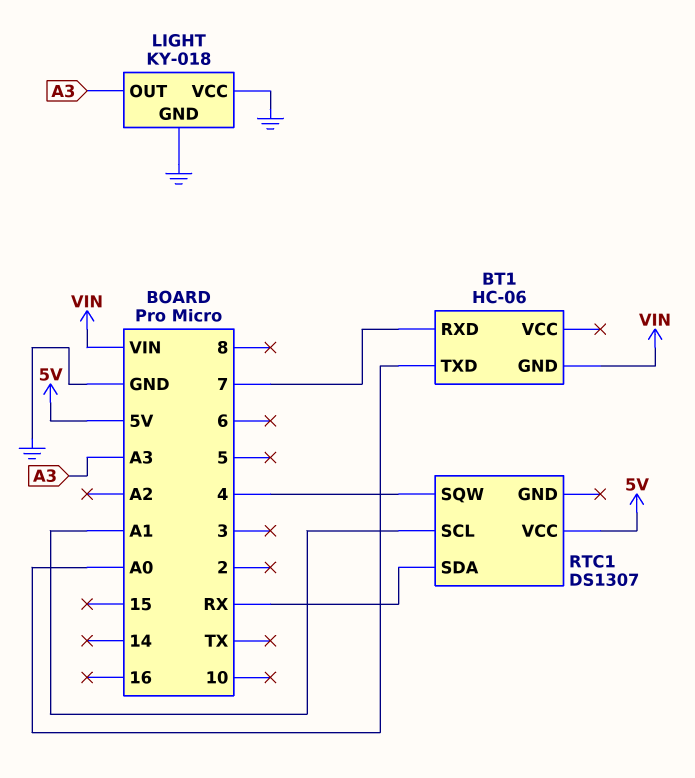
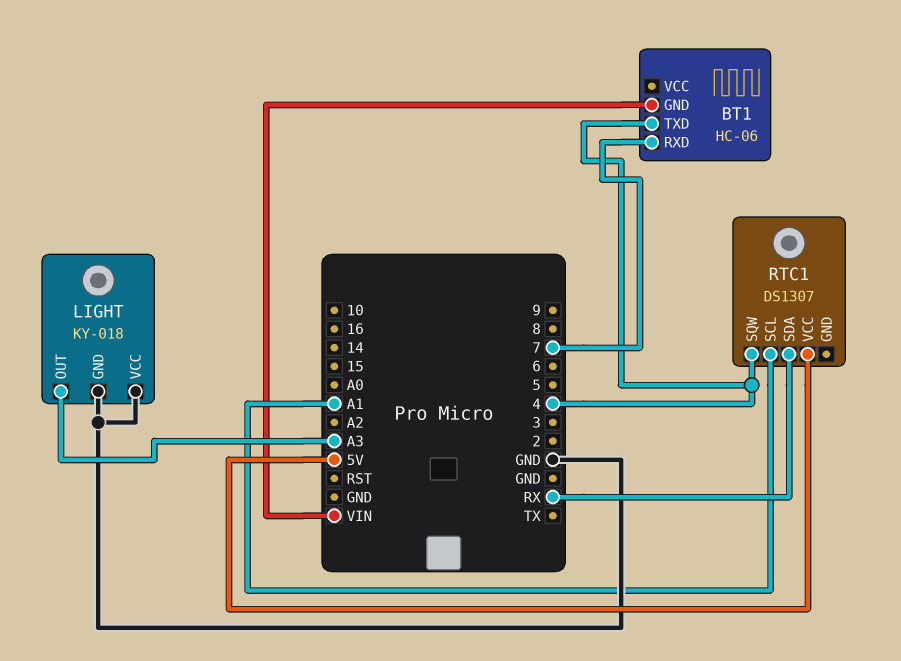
BT1 pin TXD: A0 -> 4

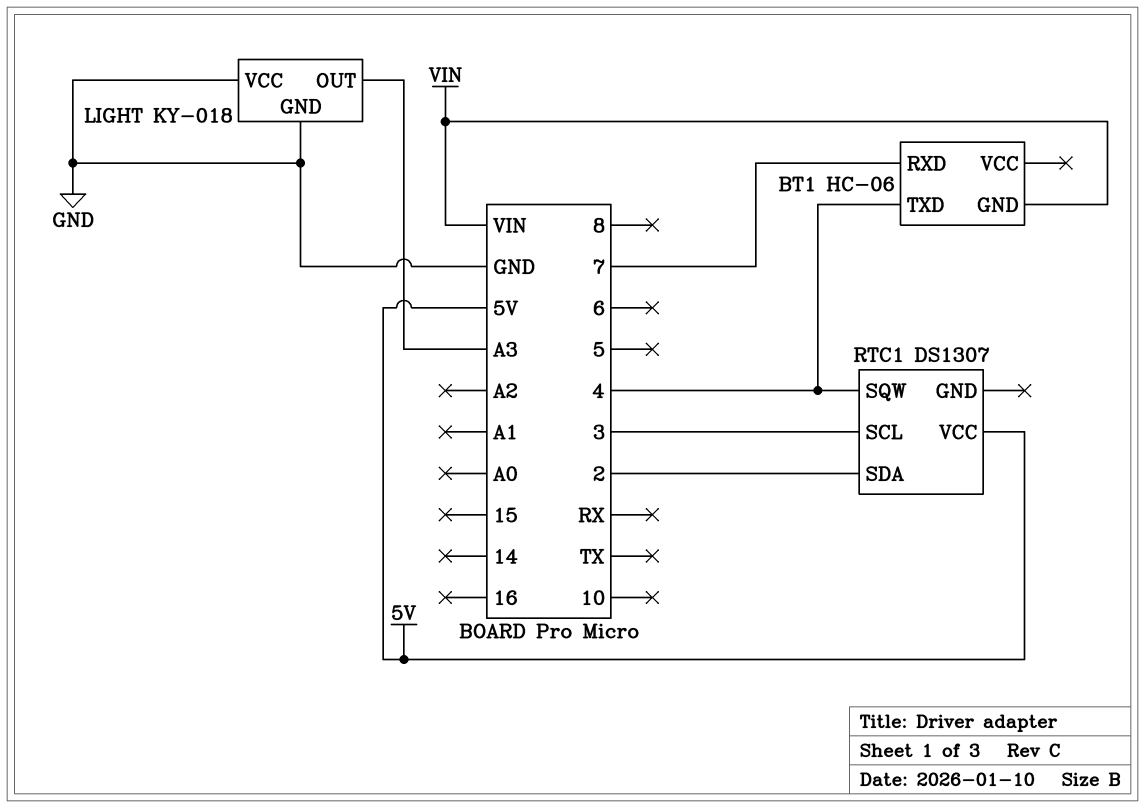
RTC1 pin SCL: A1 -> 3
RTC1 pin SDA: RX -> 2

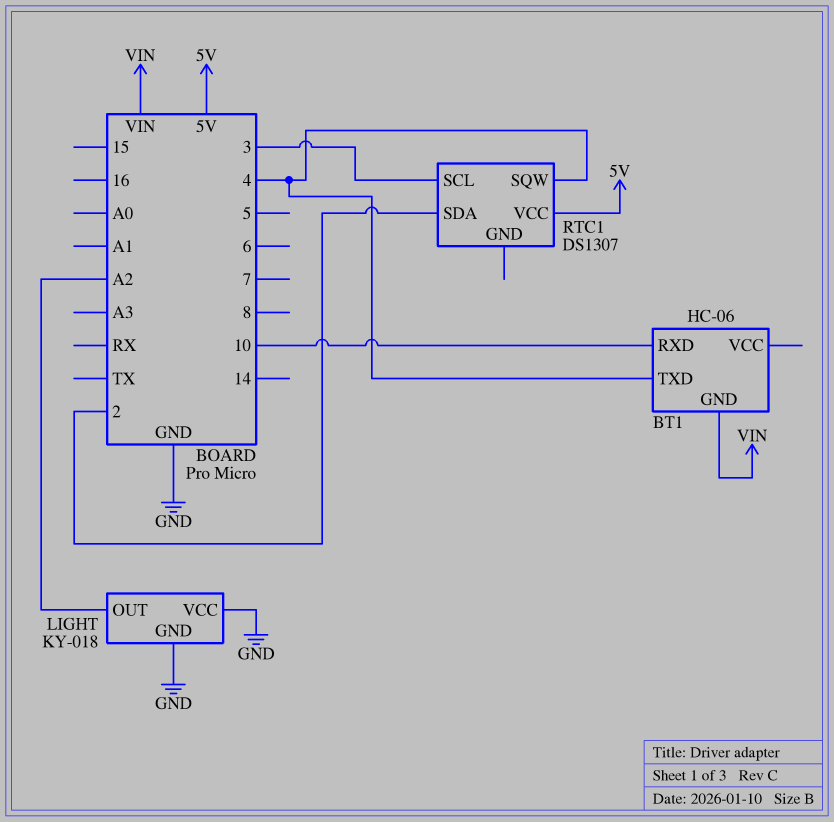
BT1 pin RXD: 7 -> 10
LIGHT pin OUT: A3 -> A2

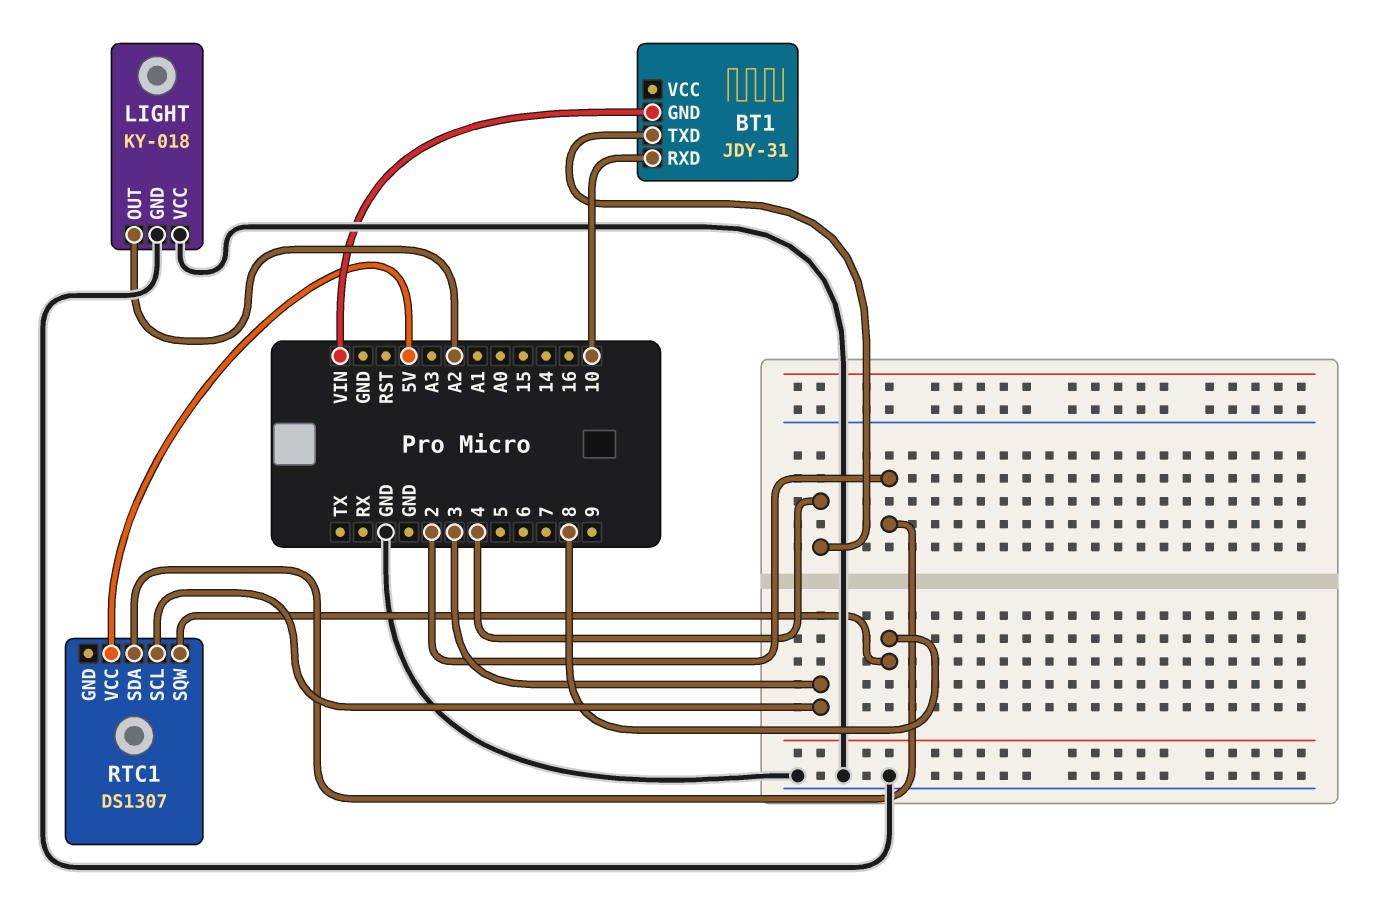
BT1: HC-06 -> JDY-31
RTC1 pin SQW: 4 -> 8

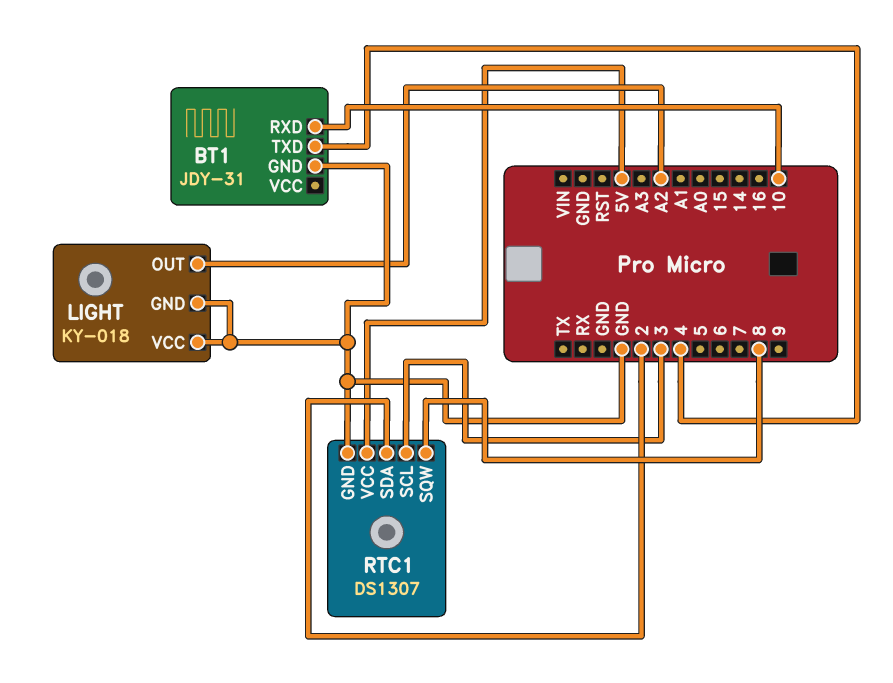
BT1 pin GND: VIN -> GND
RTC1 pin GND: none -> GND

